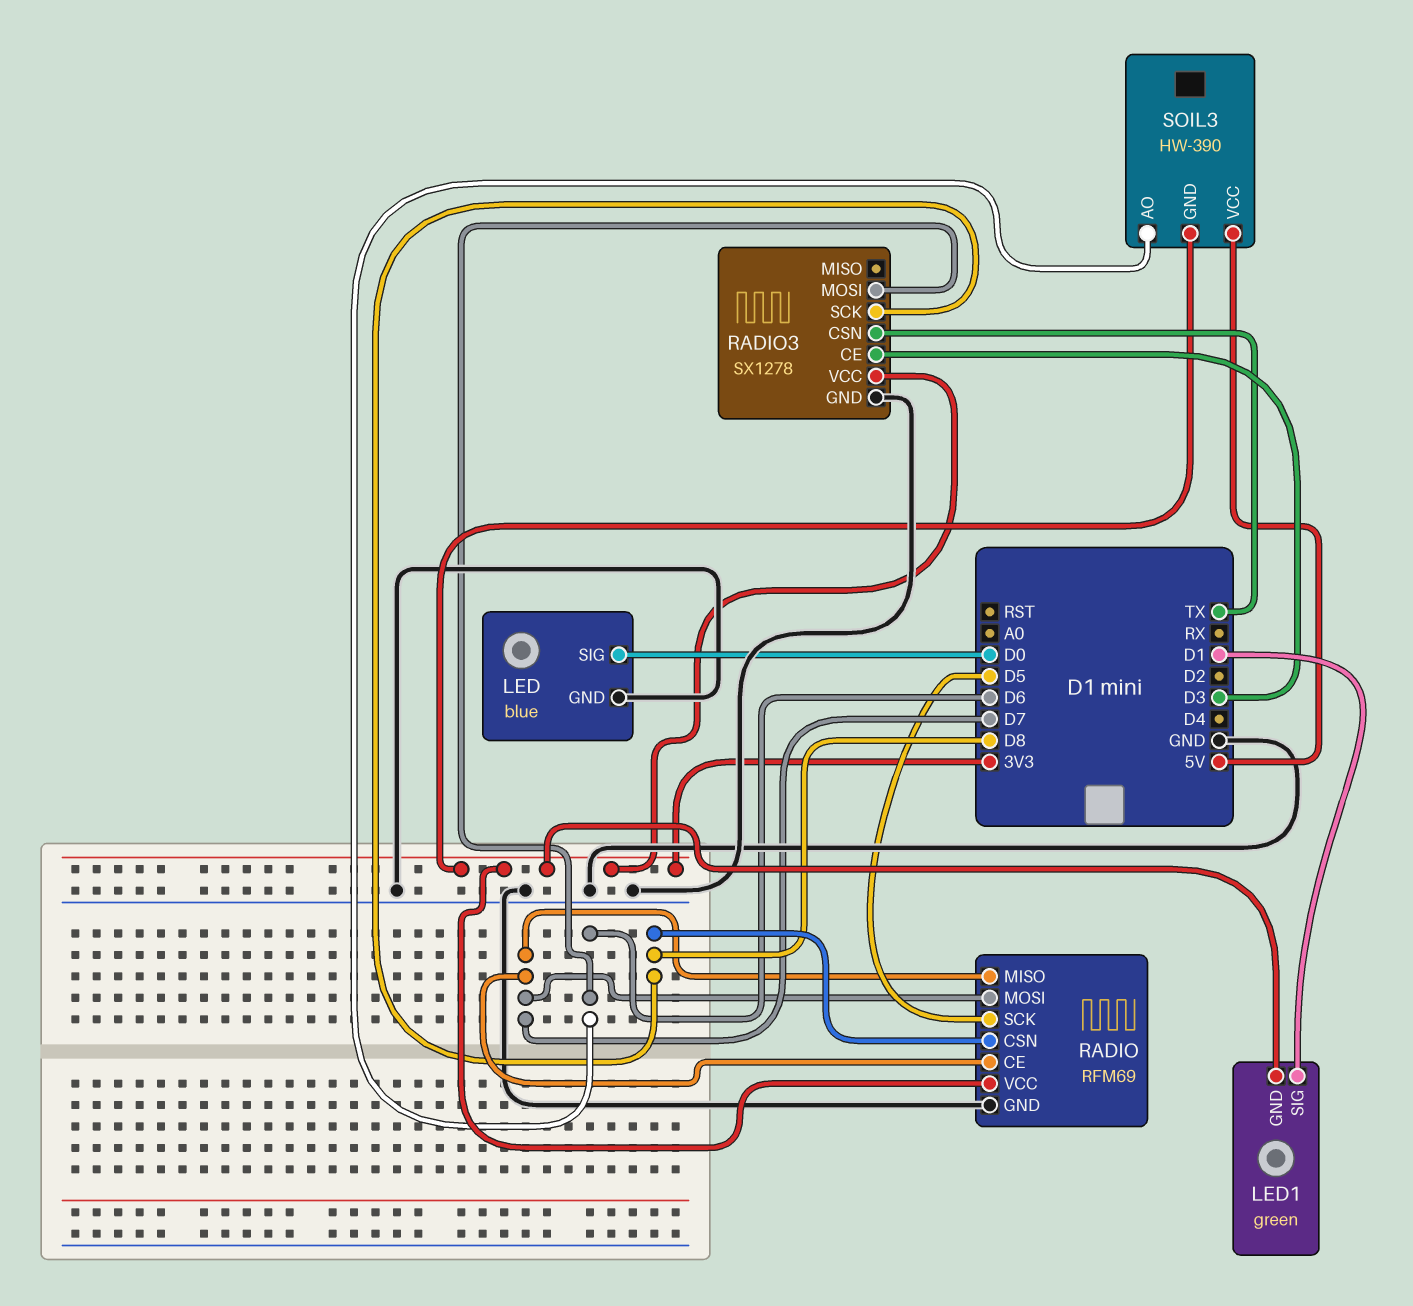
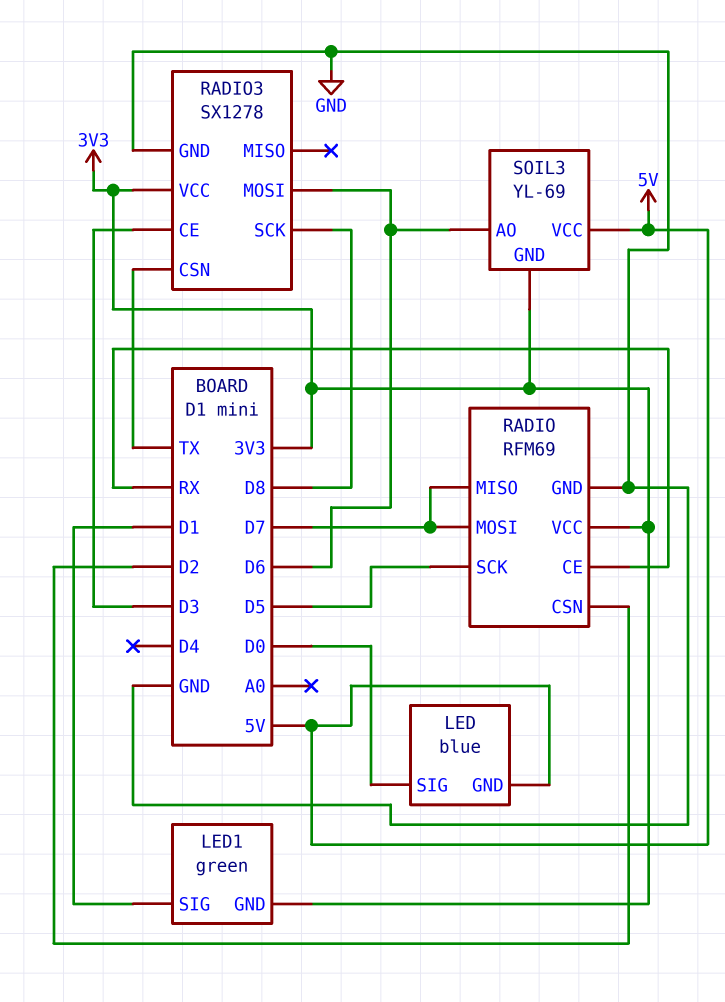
LED pin GND: GND -> 5V
RADIO pin CE: D7 -> RX
RADIO pin CSN: D8 -> D2
SOIL3: HW-390 -> YL-69

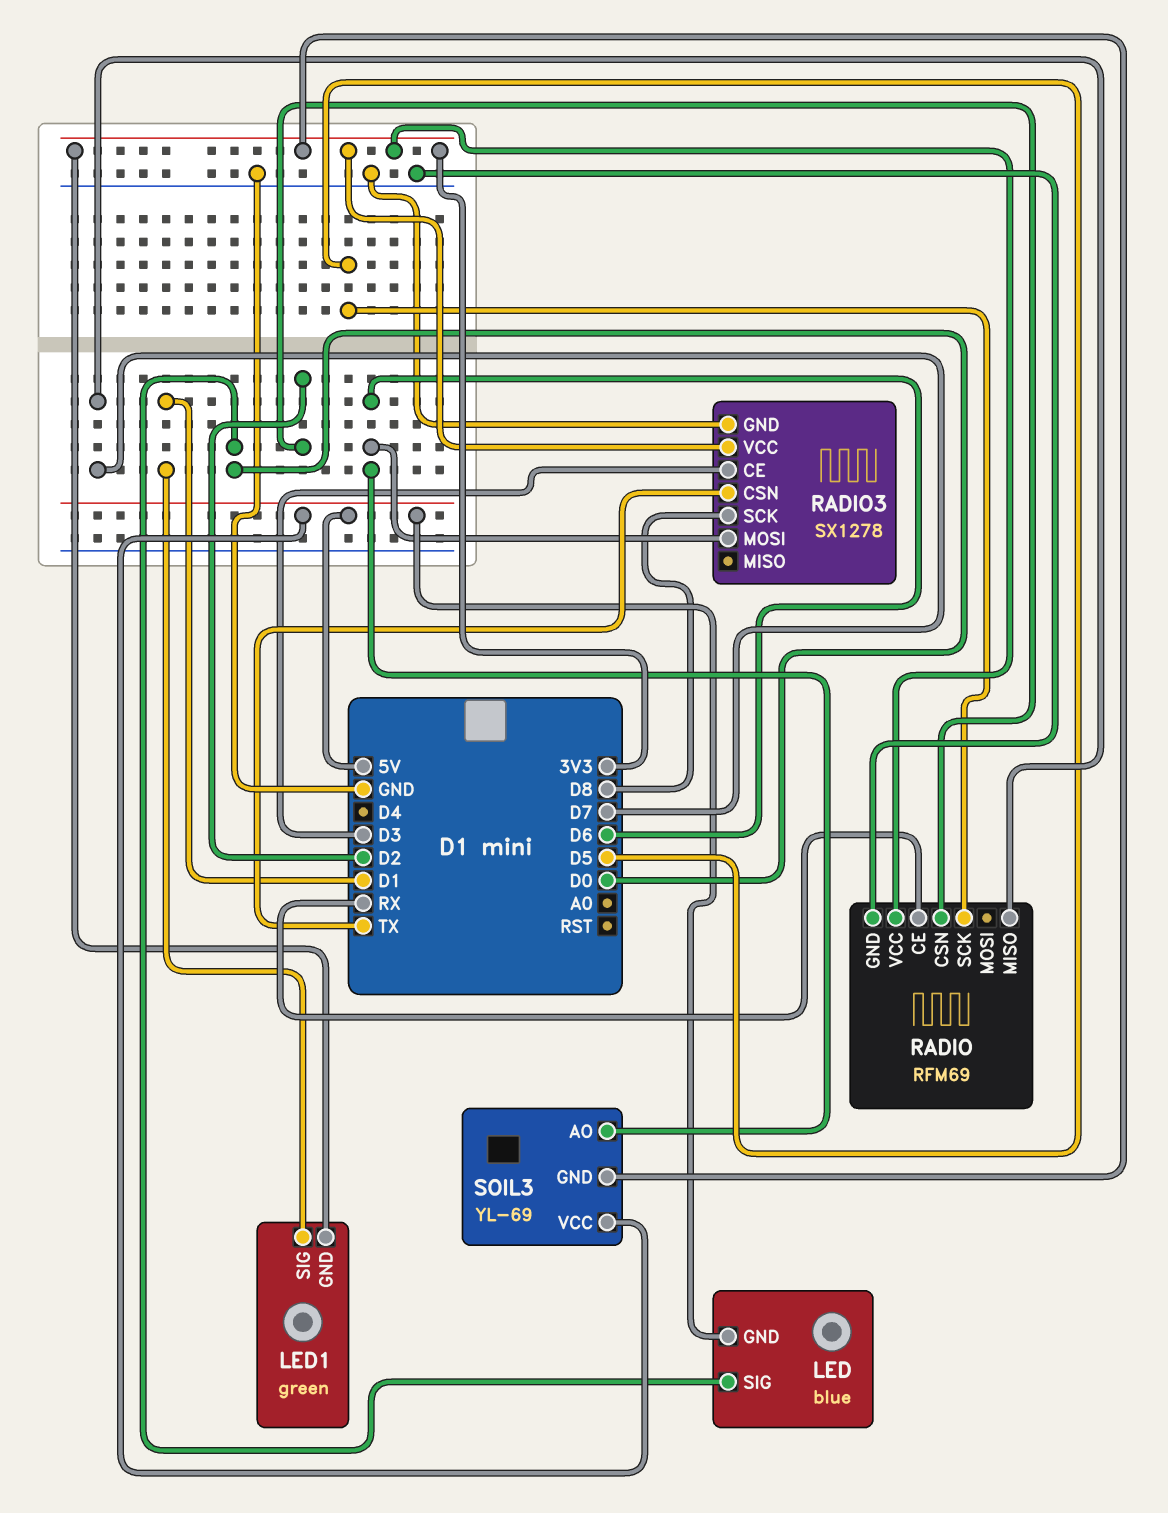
RADIO pin MOSI: D7 -> none

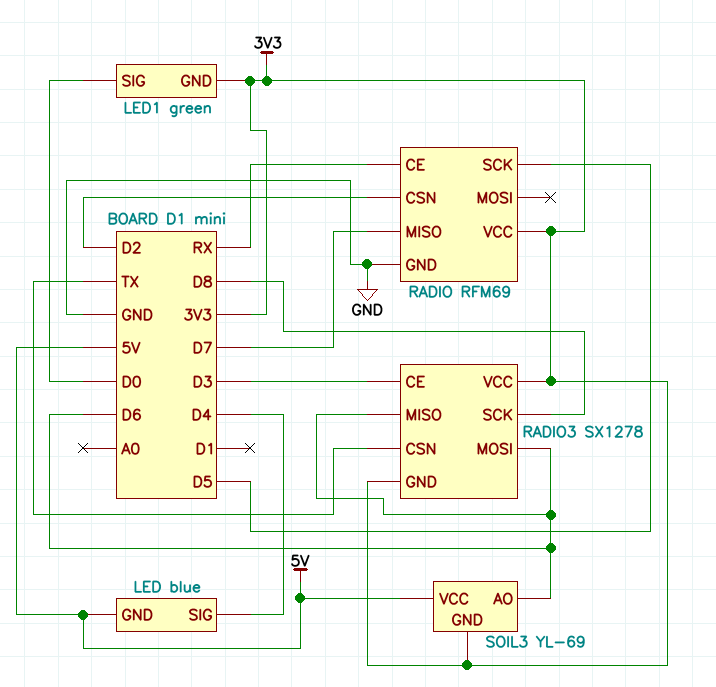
LED pin SIG: D0 -> D4
LED1 pin SIG: D1 -> D0
RADIO3 pin GND: GND -> 3V3
RADIO3 pin MISO: none -> D6

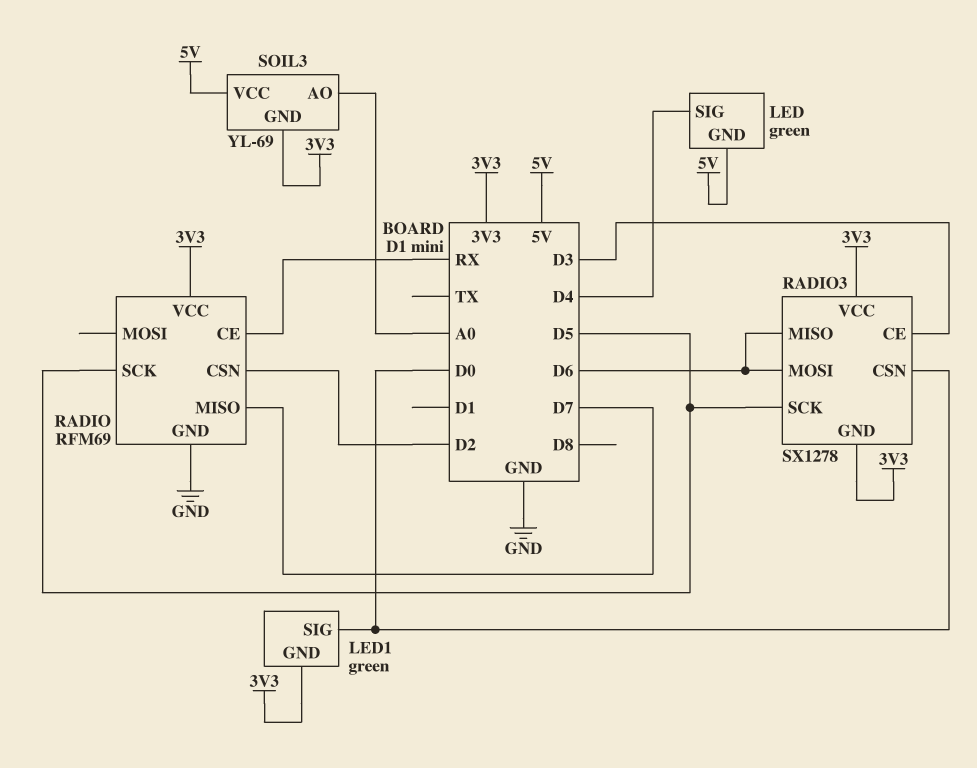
LED: blue -> green
RADIO3 pin CSN: TX -> D0
RADIO3 pin SCK: D8 -> D5
SOIL3 pin AO: D6 -> A0

